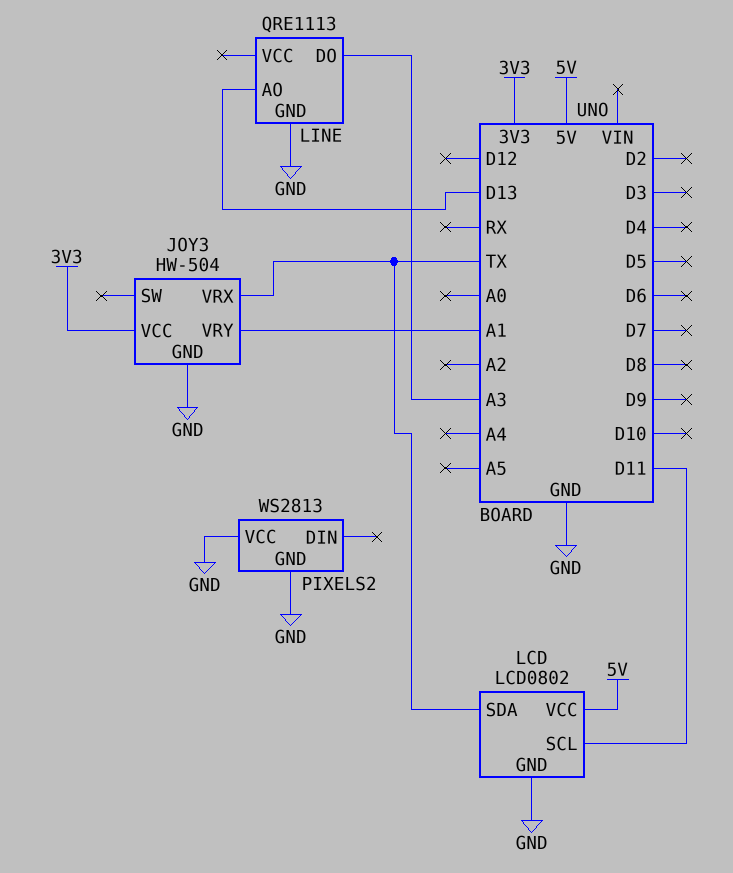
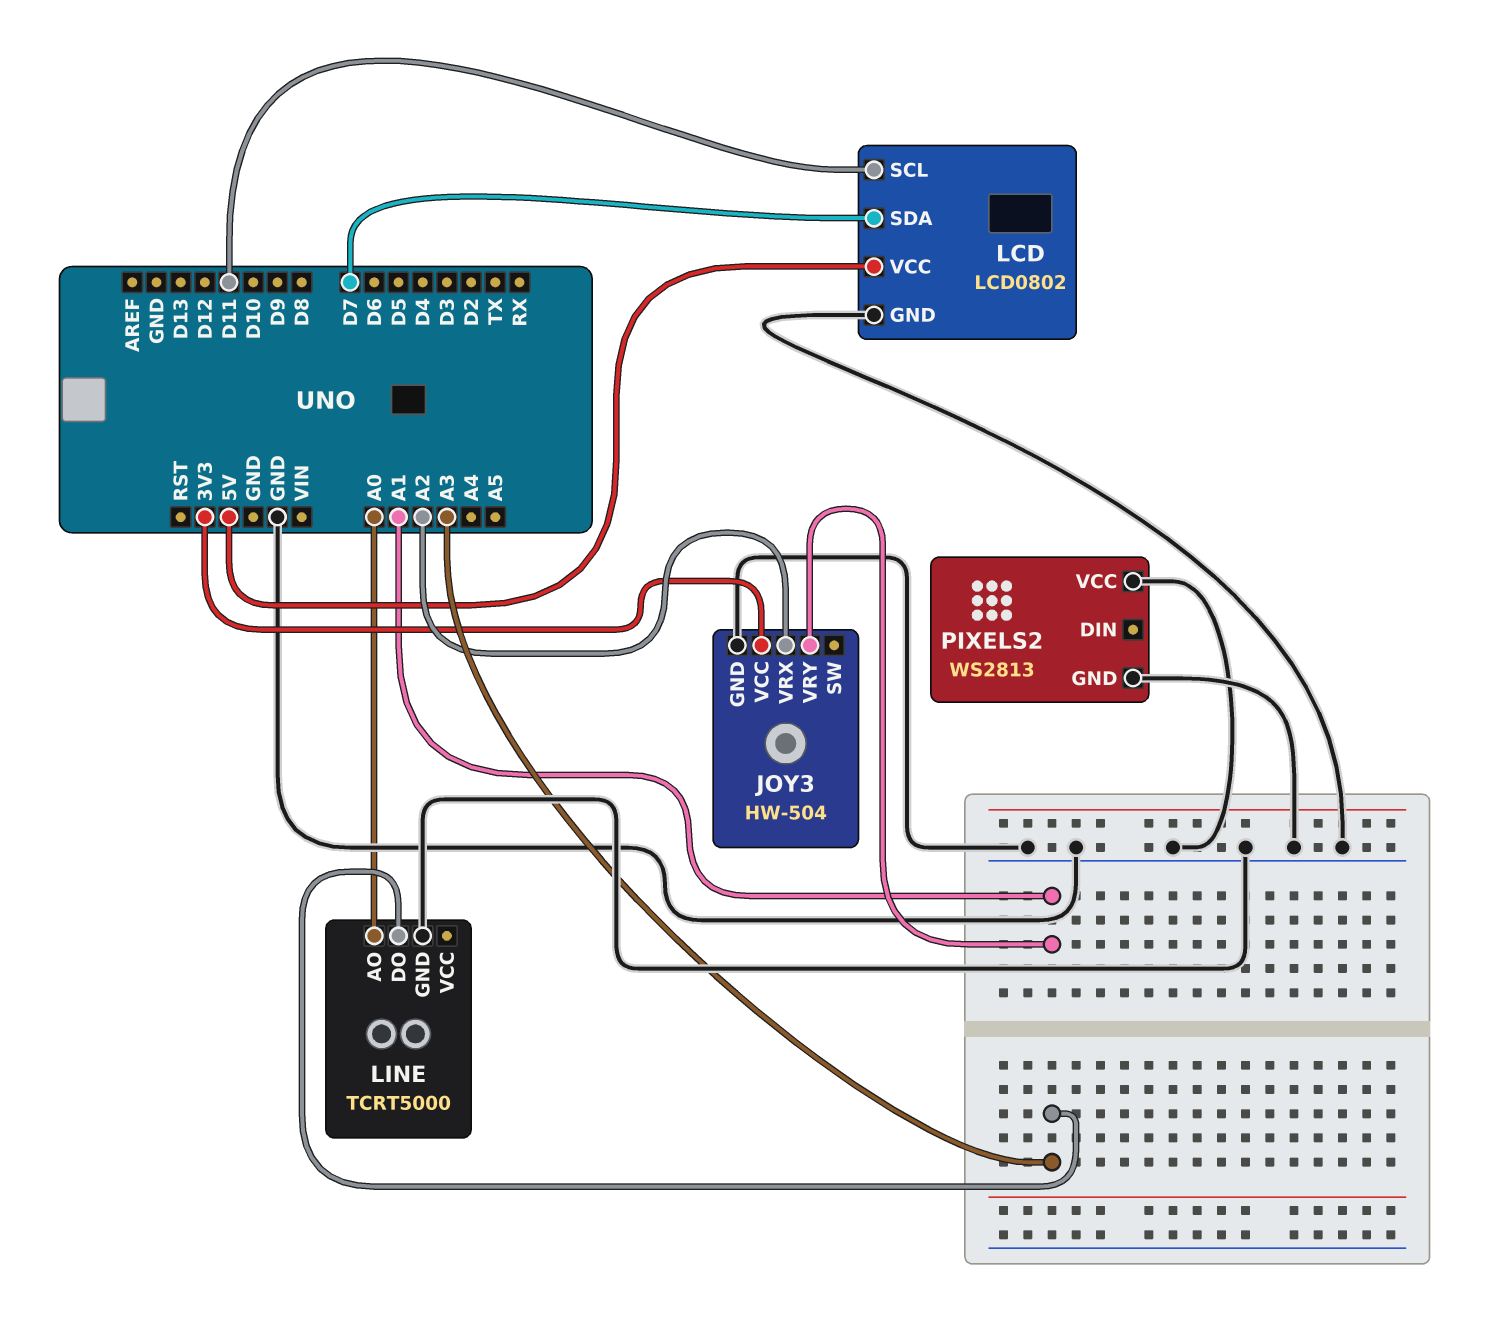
JOY3 pin VRX: TX -> A2
LCD pin SDA: TX -> D7
LINE: QRE1113 -> TCRT5000
LINE pin AO: D13 -> A0

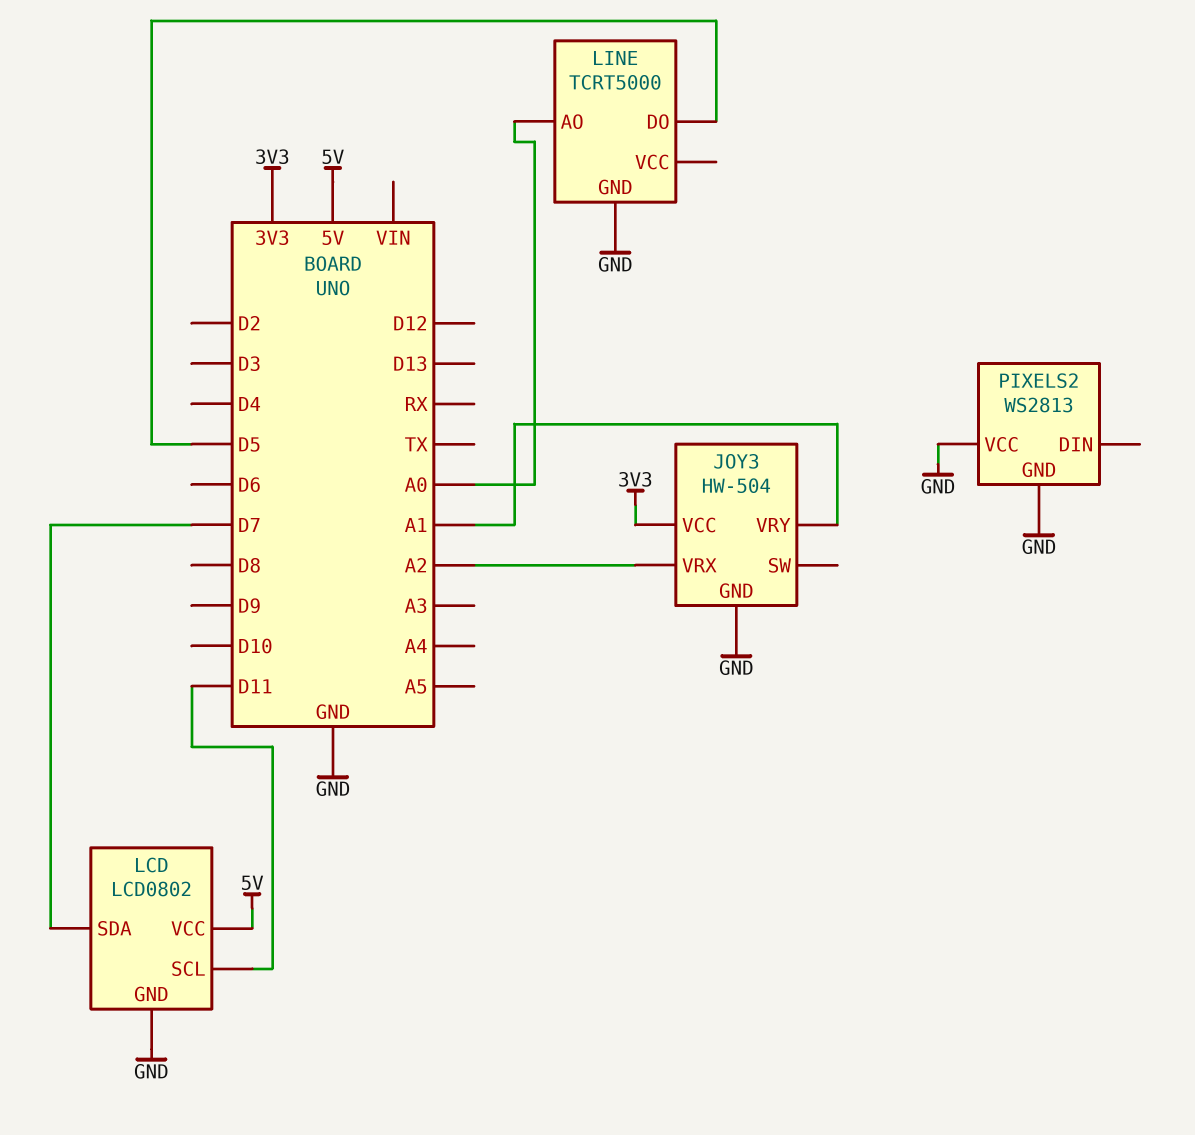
LINE pin DO: A3 -> D5

